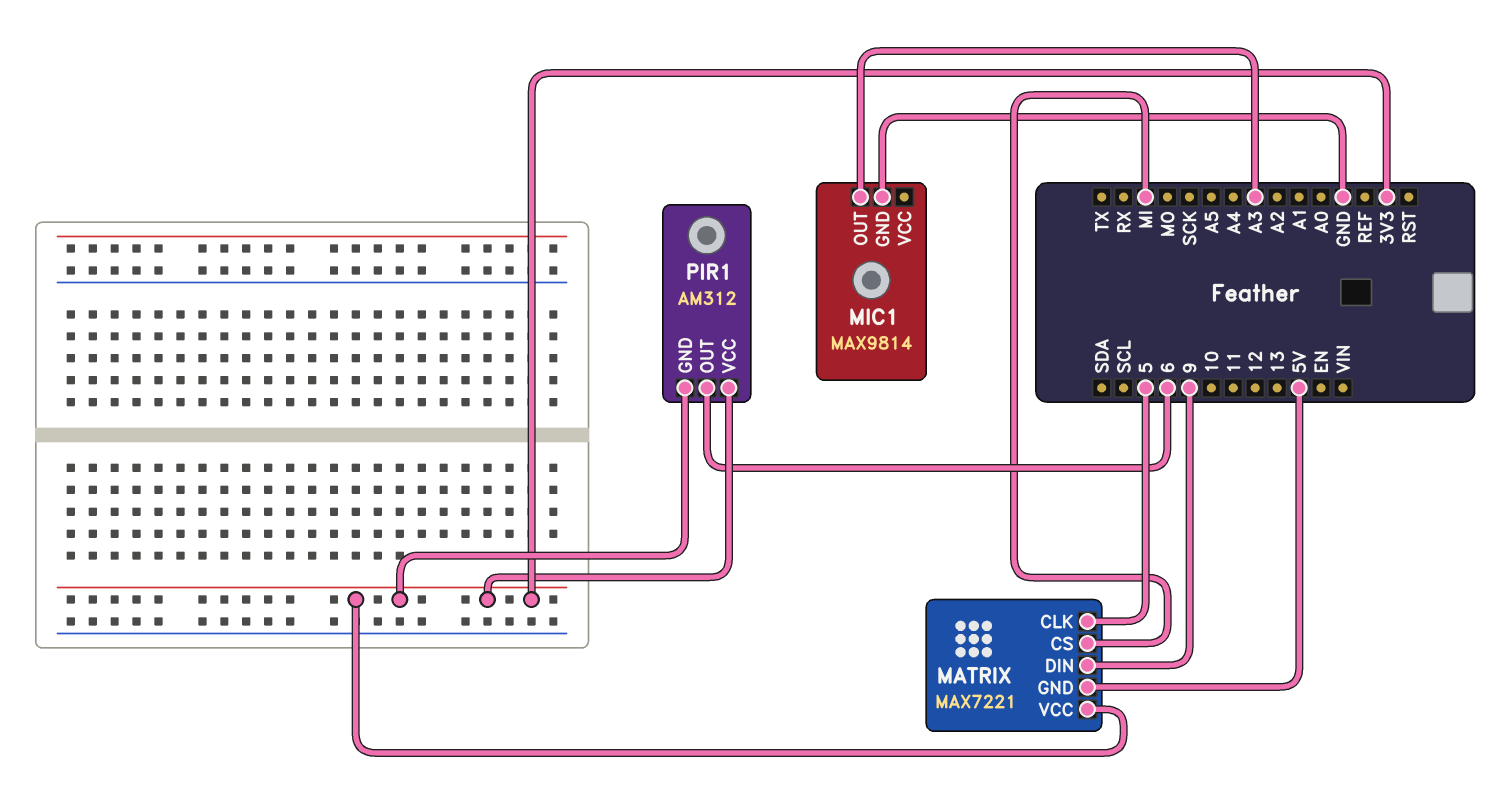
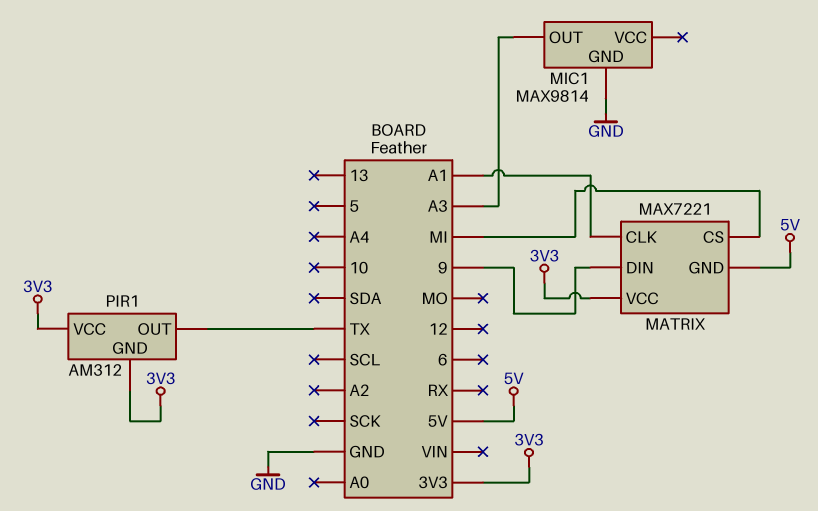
MATRIX pin CLK: 5 -> A1
PIR1 pin OUT: 6 -> TX

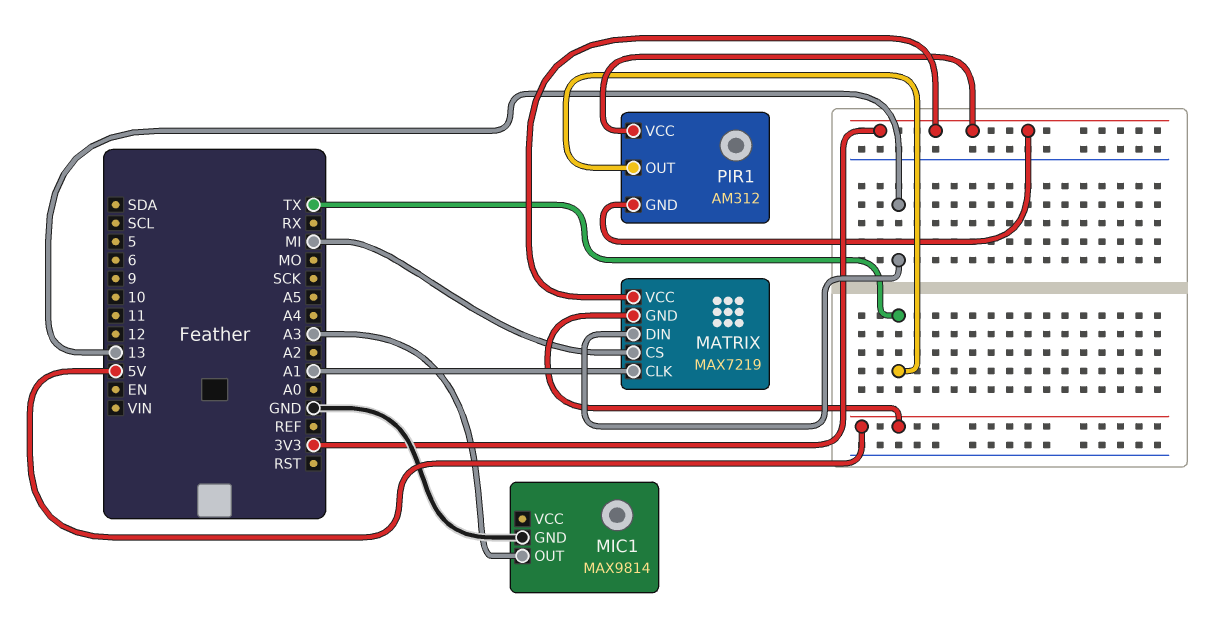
MATRIX: MAX7221 -> MAX7219
MATRIX pin DIN: 9 -> 13

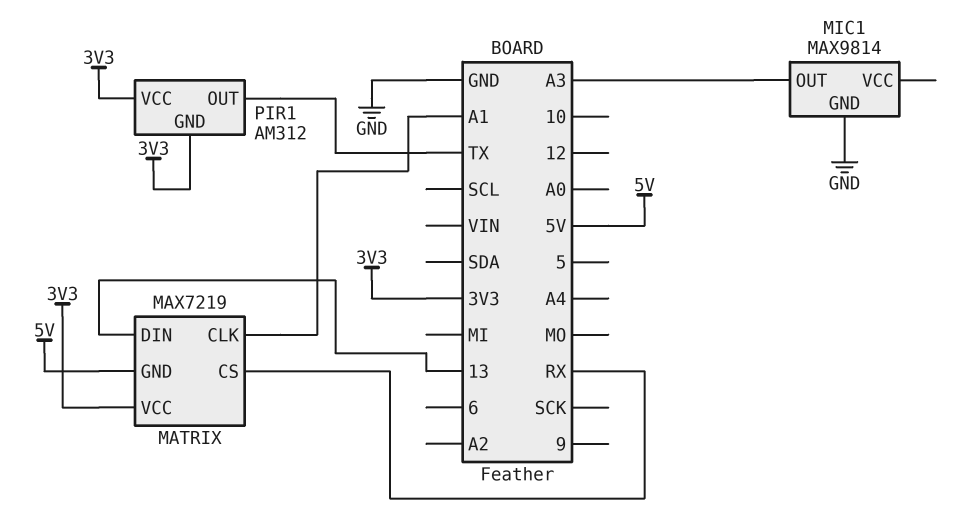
MATRIX pin CS: MI -> RX

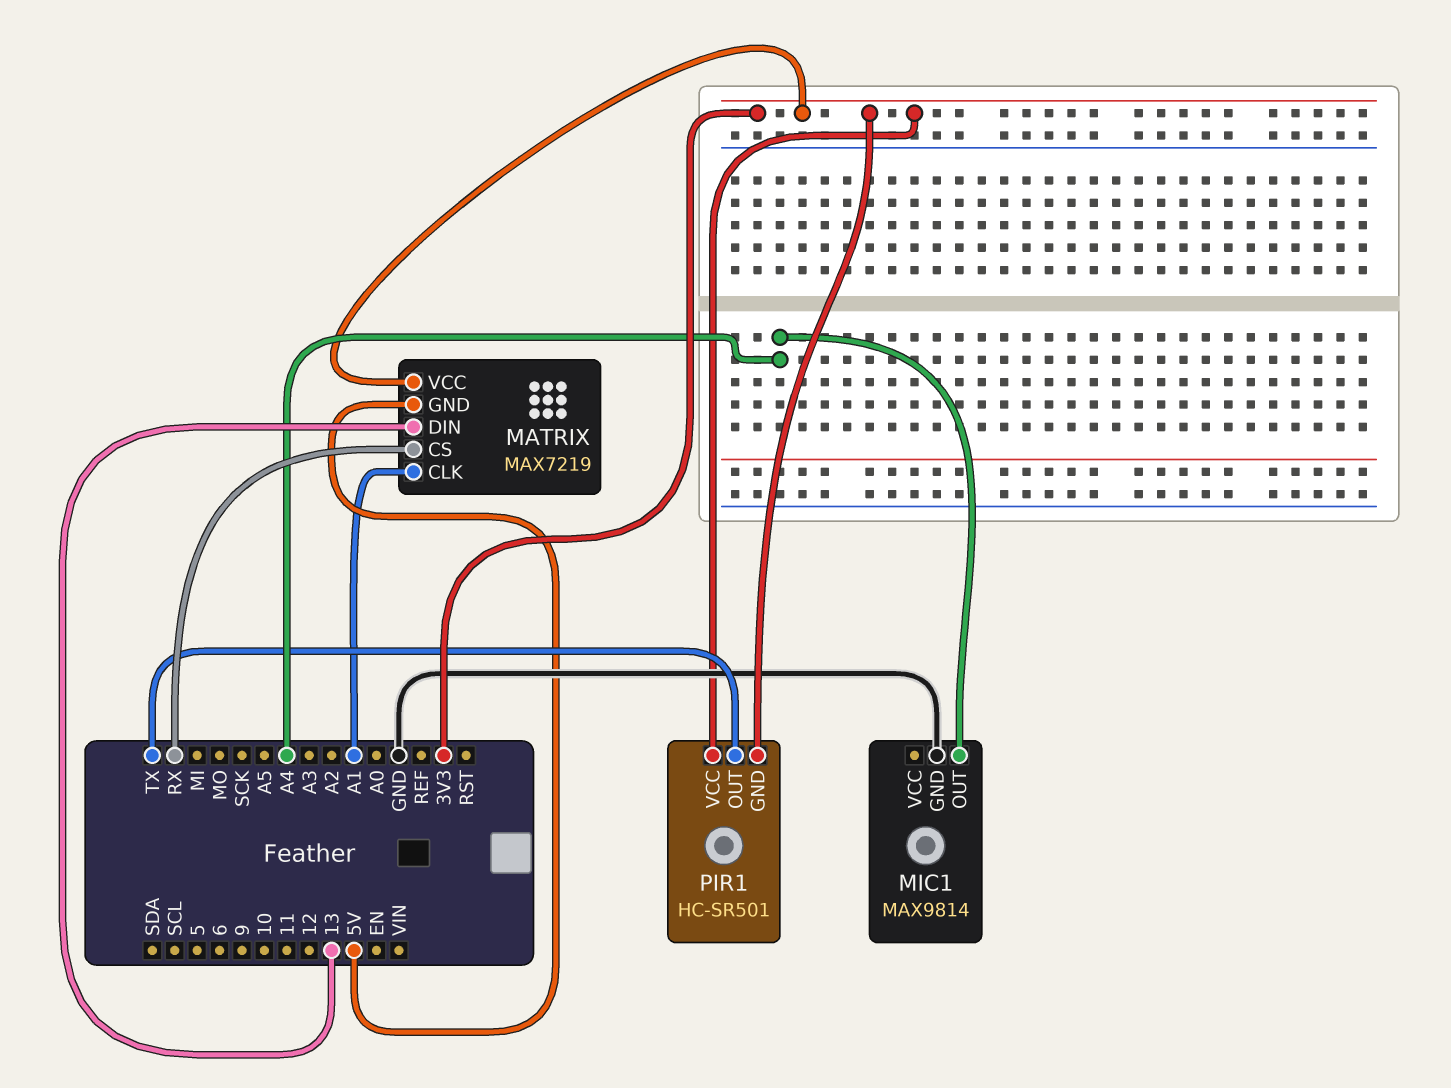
MIC1 pin OUT: A3 -> A4
PIR1: AM312 -> HC-SR501

